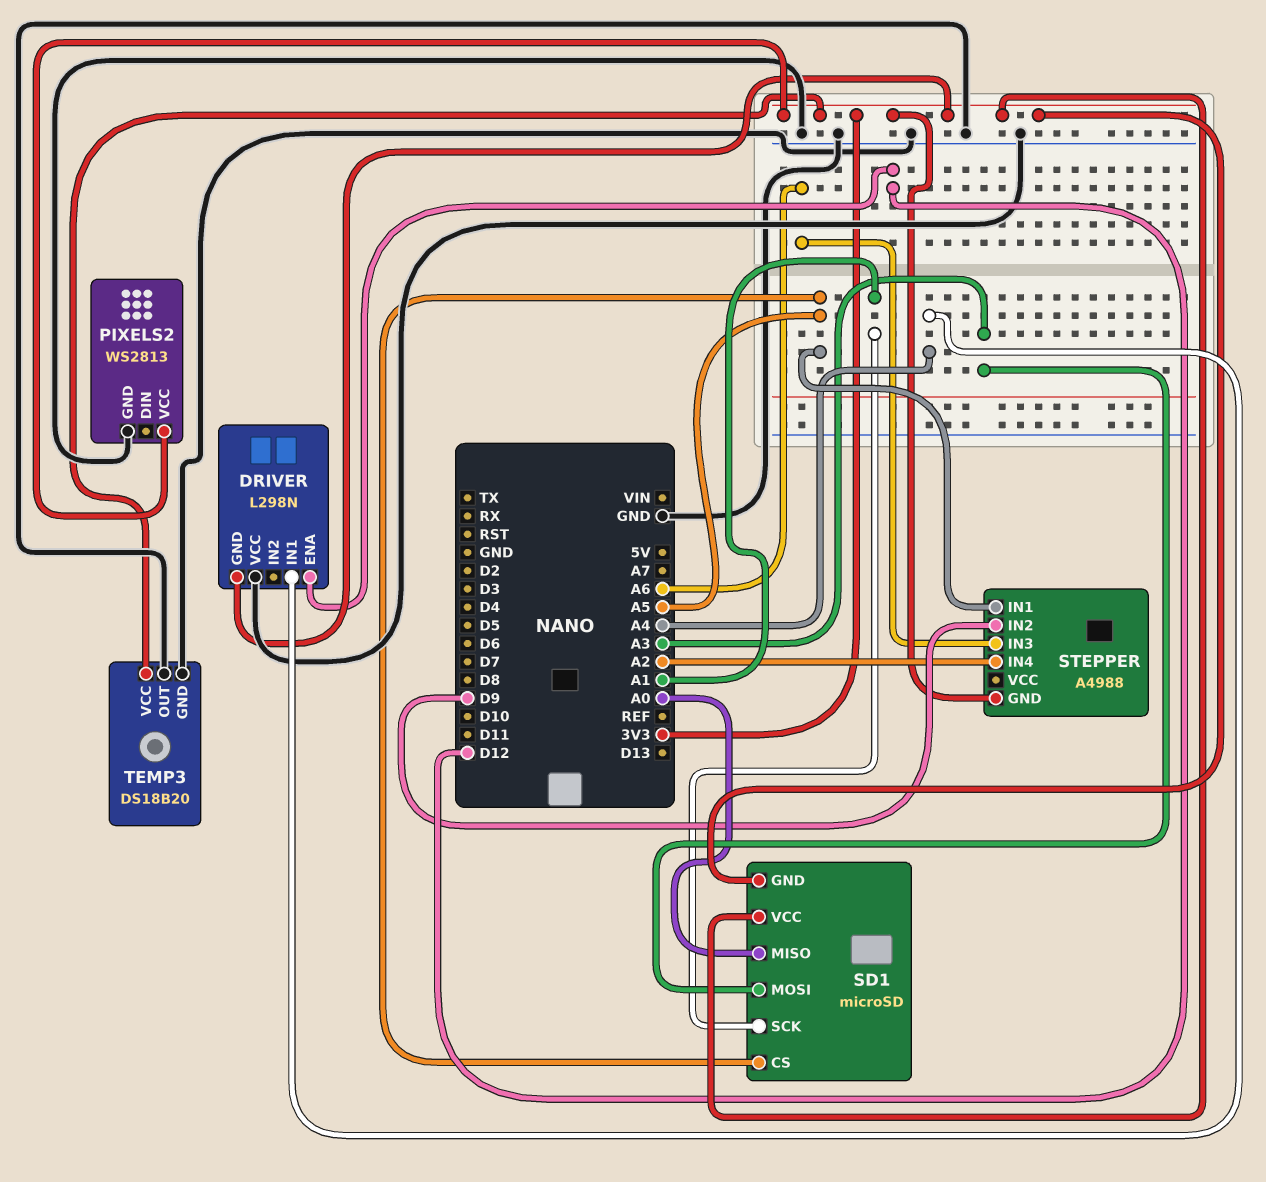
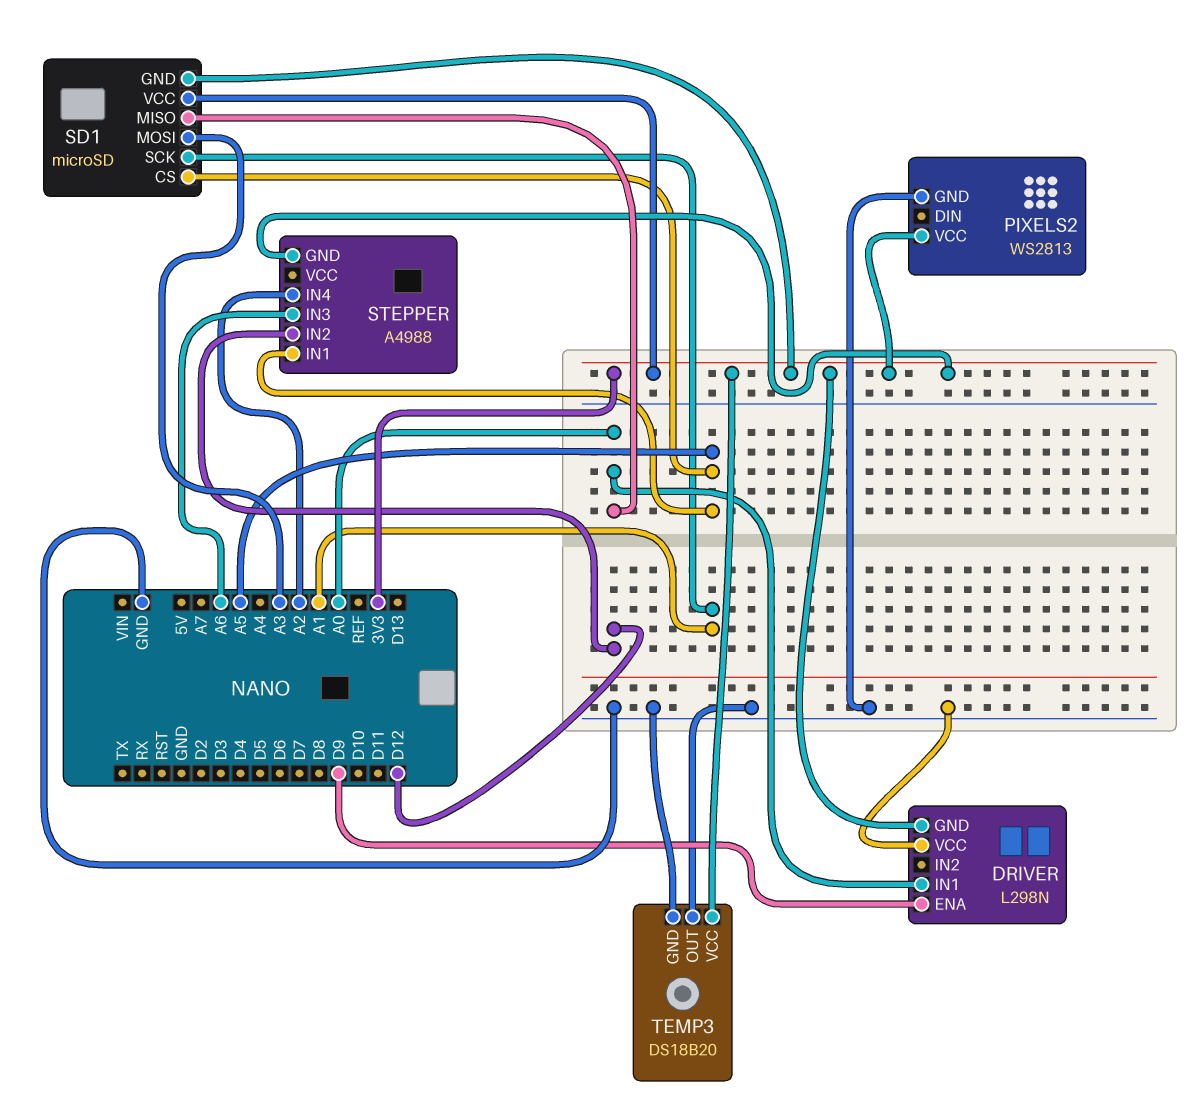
DRIVER pin ENA: D12 -> D9
DRIVER pin IN1: A4 -> A0
STEPPER pin IN2: D9 -> D12

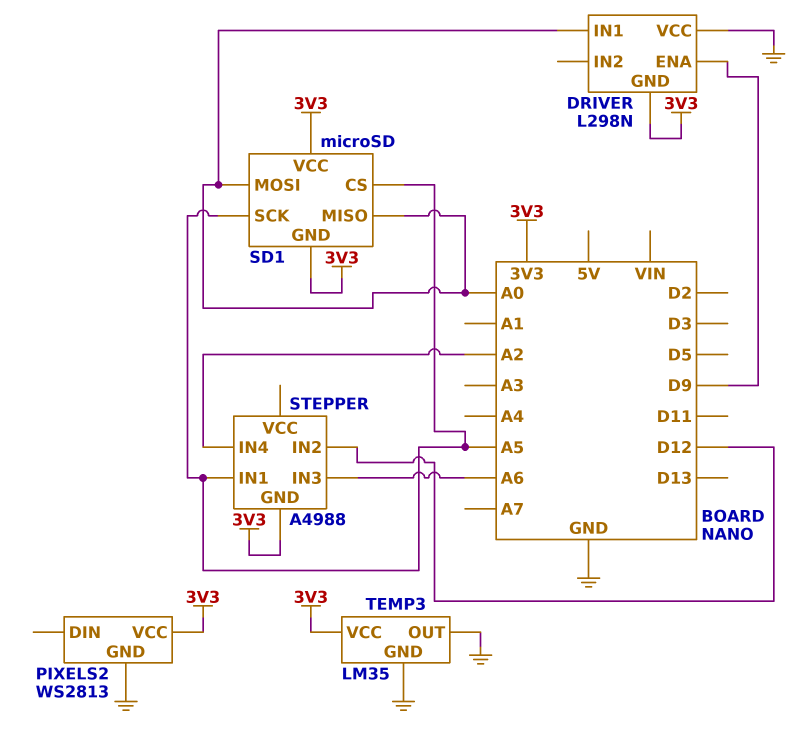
SD1 pin MOSI: A3 -> A0
SD1 pin SCK: A1 -> A5
TEMP3: DS18B20 -> LM35

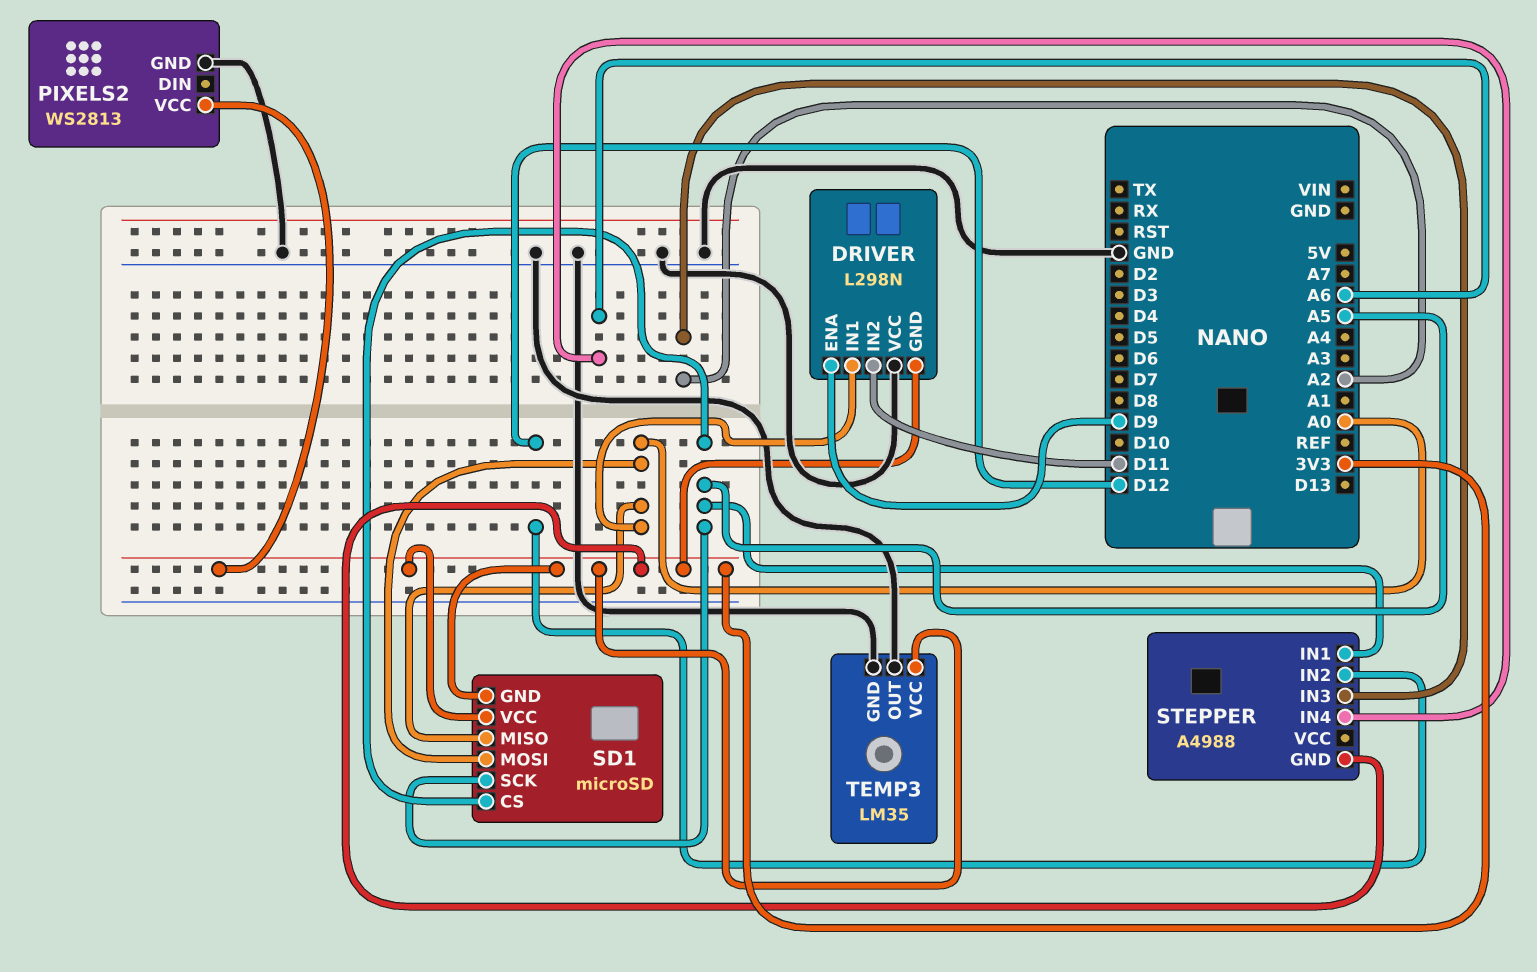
DRIVER pin IN2: none -> D11
STEPPER pin IN3: A6 -> A2
STEPPER pin IN4: A2 -> A6

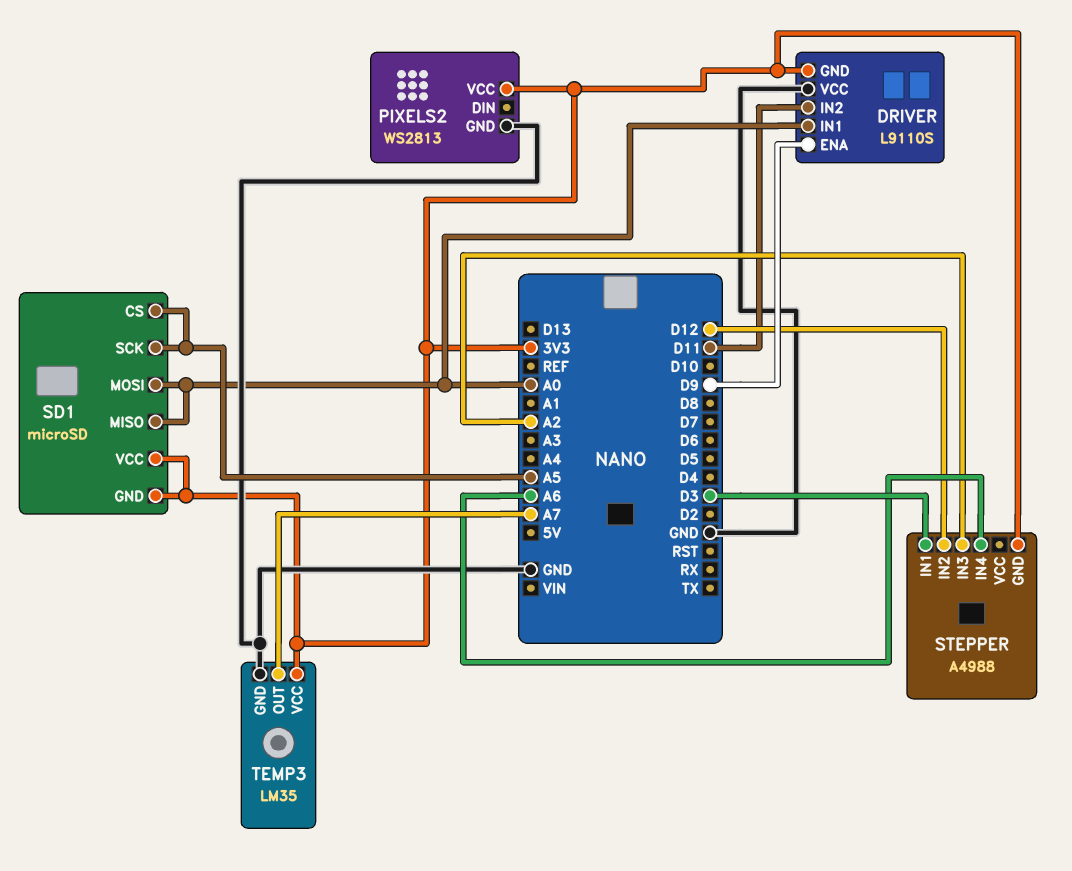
DRIVER: L298N -> L9110S
STEPPER pin IN1: A5 -> D3
TEMP3 pin OUT: GND -> A7

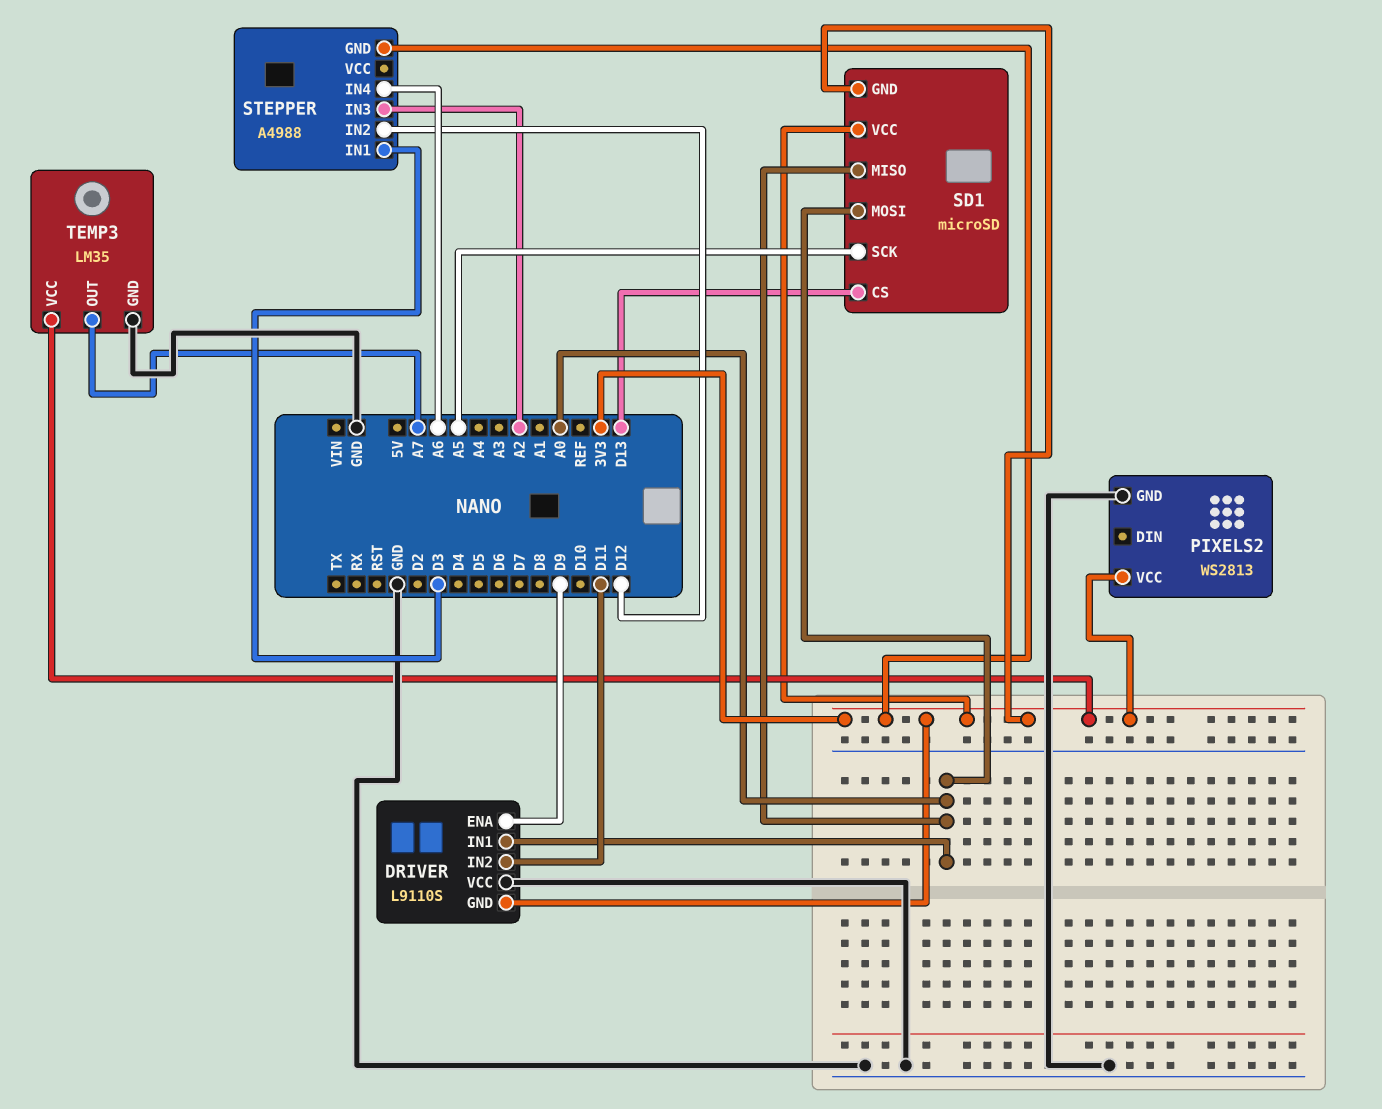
SD1 pin CS: A5 -> D13

